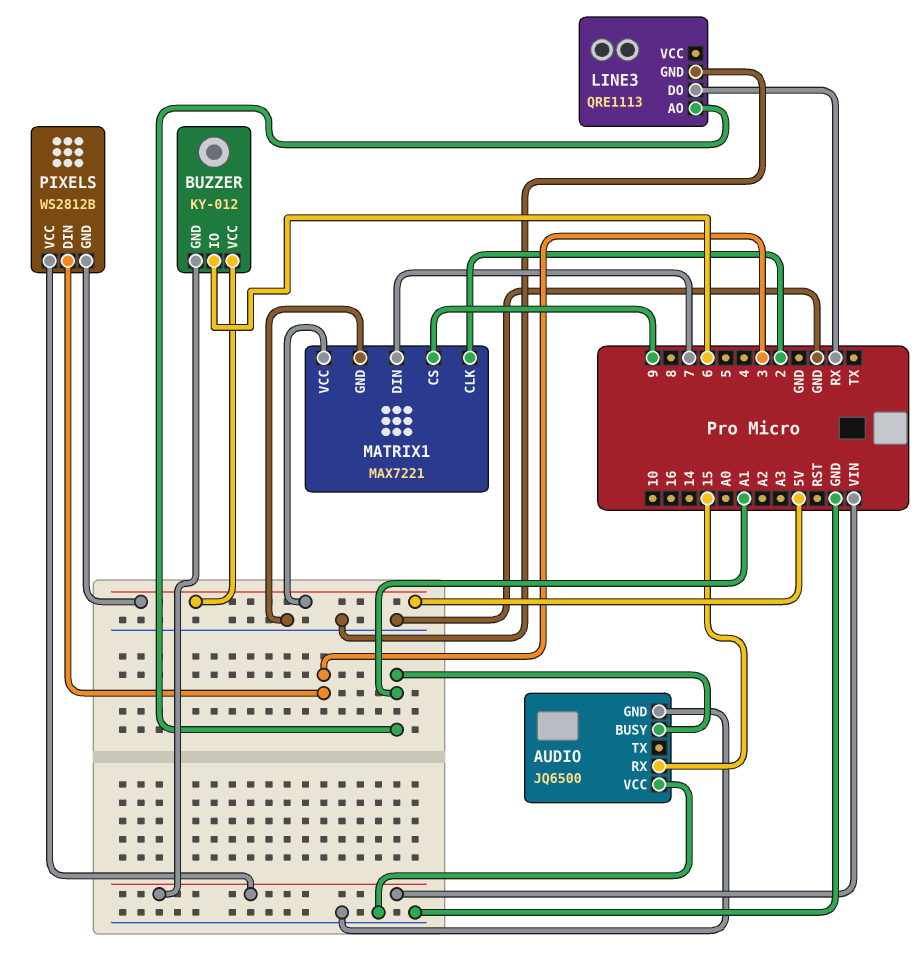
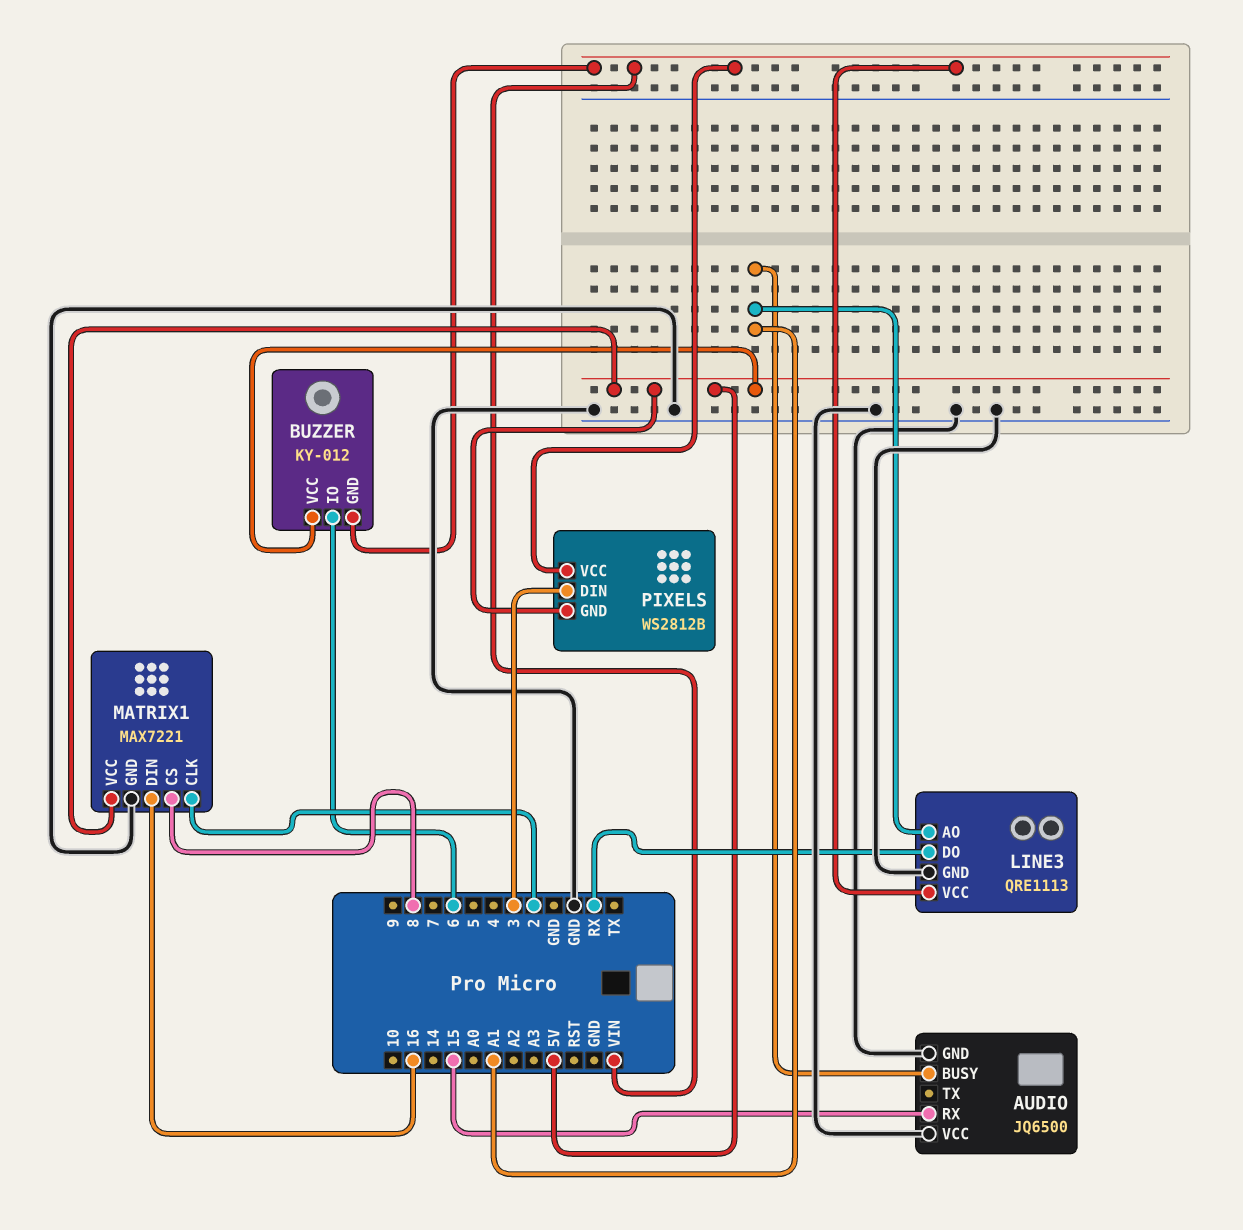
LINE3 pin VCC: none -> VIN
MATRIX1 pin CS: 9 -> 8
MATRIX1 pin DIN: 7 -> 16

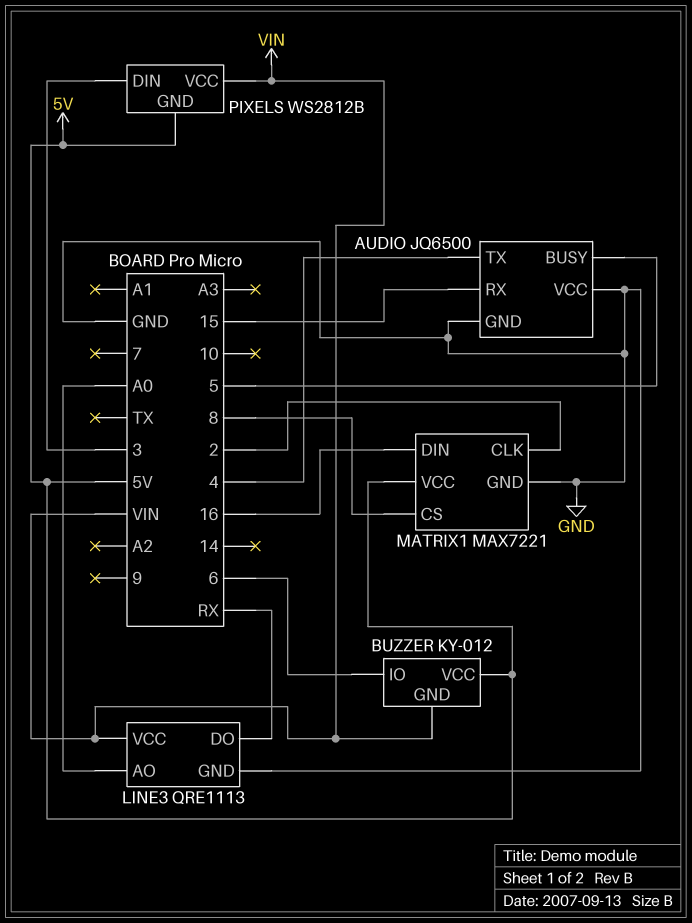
AUDIO pin BUSY: A1 -> 5
AUDIO pin TX: none -> 4
LINE3 pin AO: A1 -> A0

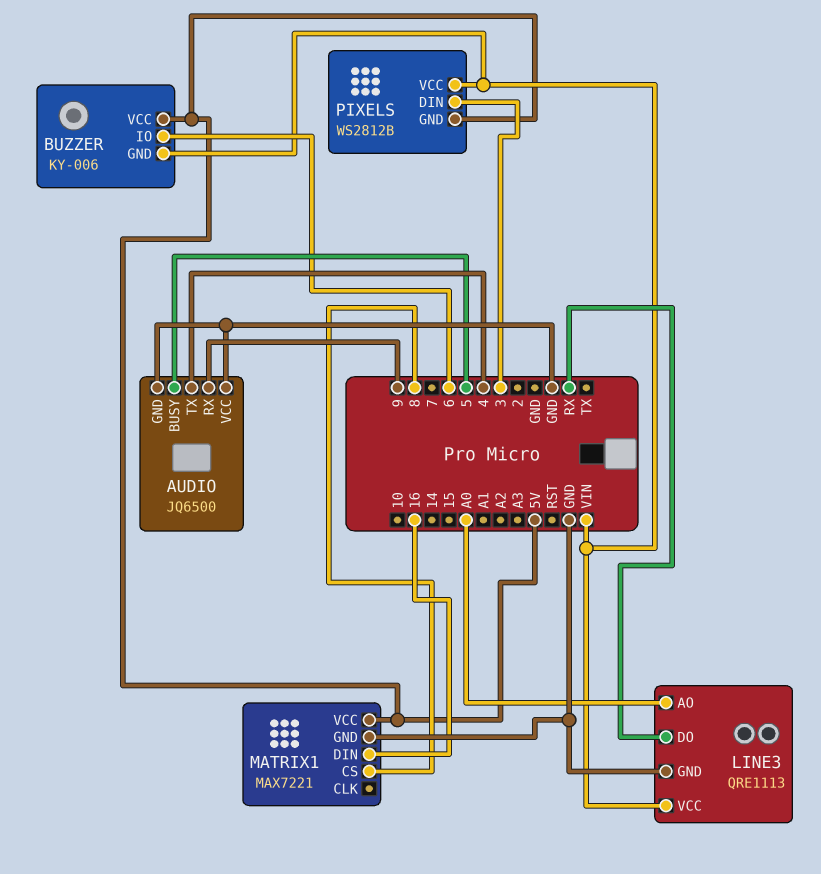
AUDIO pin RX: 15 -> 9
BUZZER: KY-012 -> KY-006
MATRIX1 pin CLK: 2 -> none

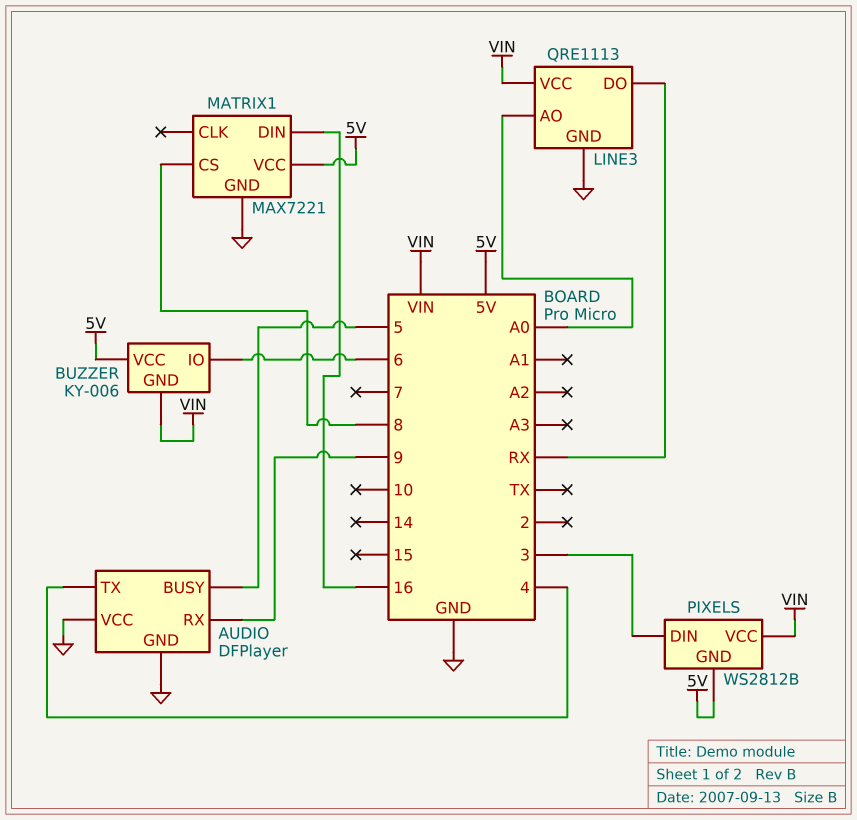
AUDIO: JQ6500 -> DFPlayer

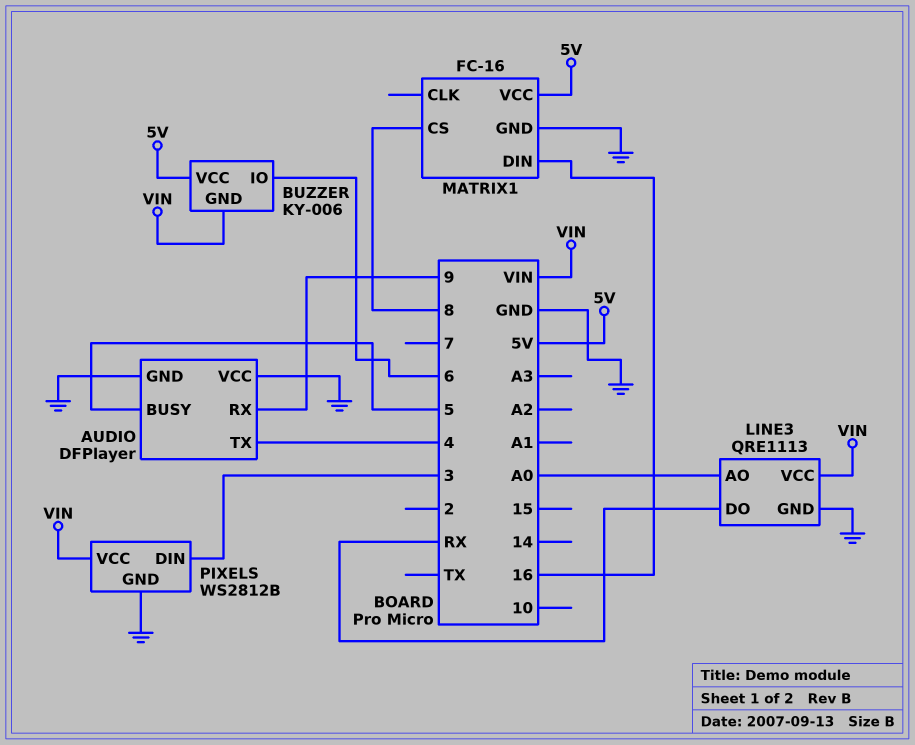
MATRIX1: MAX7221 -> FC-16
PIXELS pin GND: 5V -> GND

